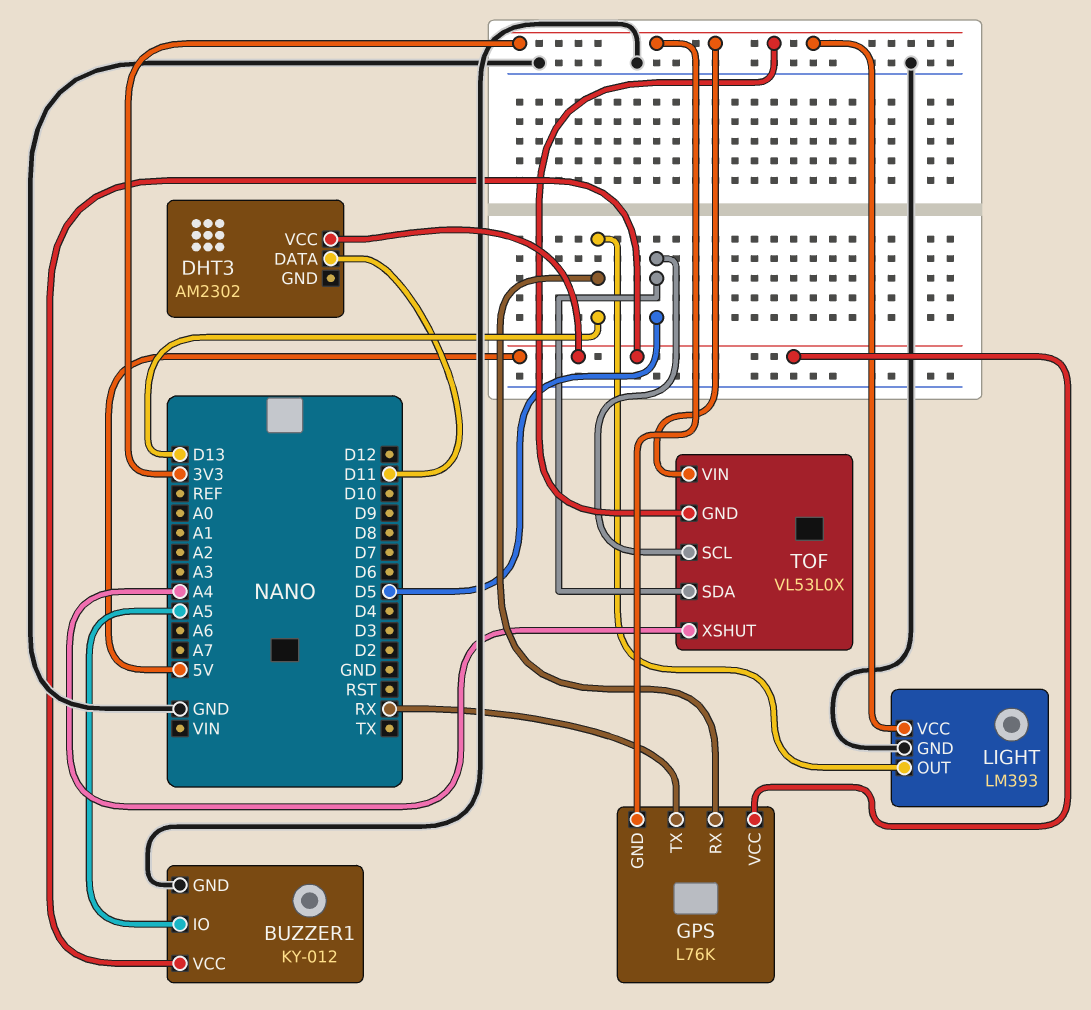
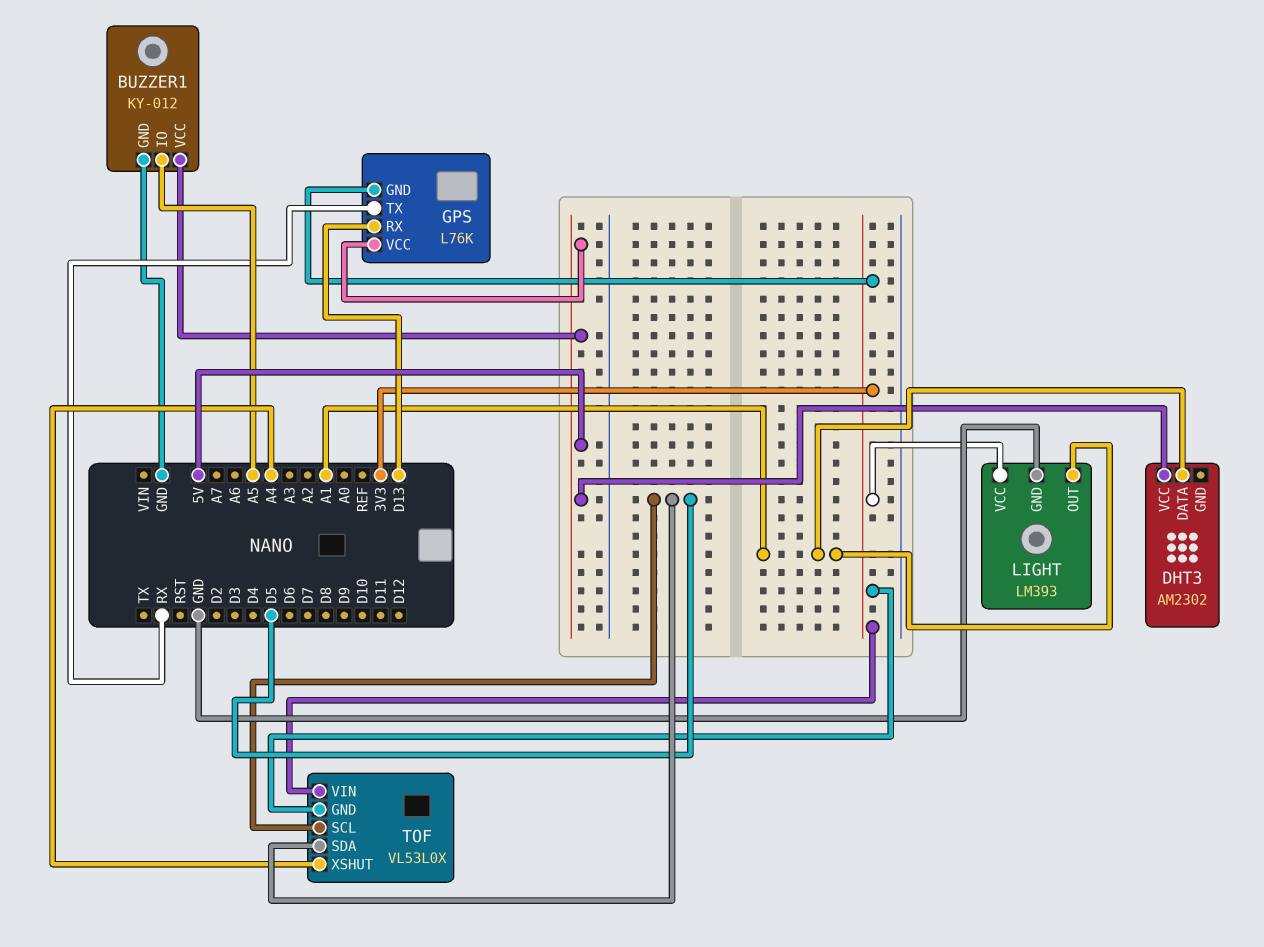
DHT3 pin DATA: D11 -> A1
LIGHT pin OUT: D13 -> A1

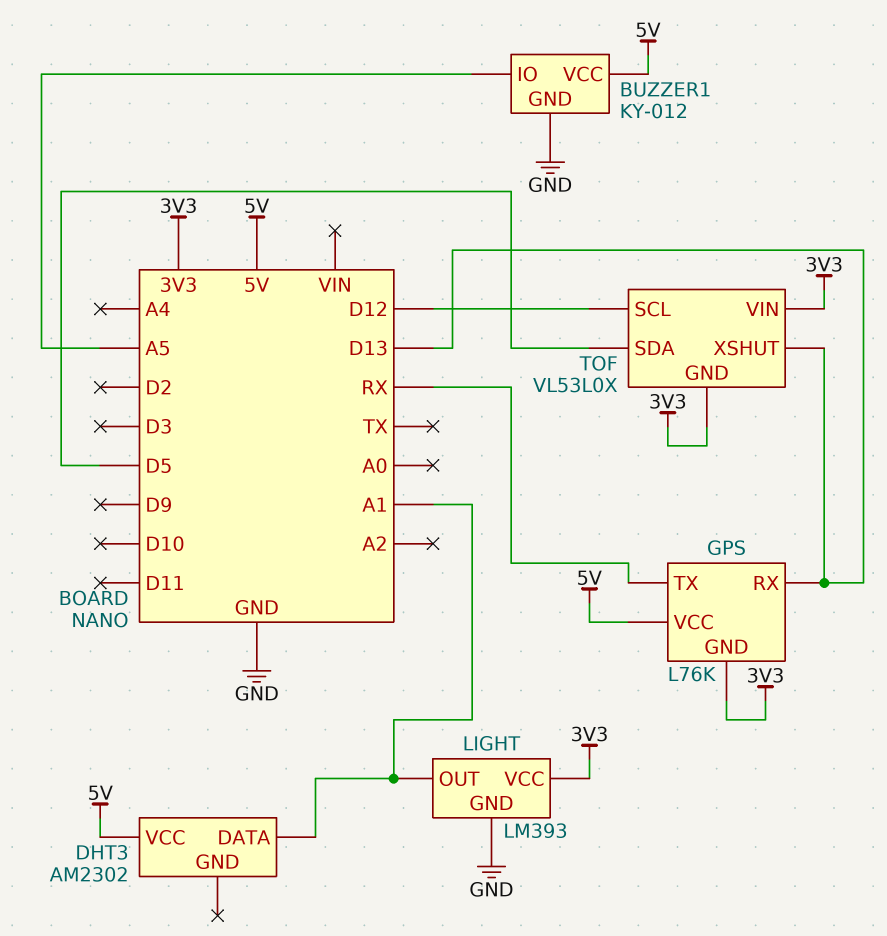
TOF pin SCL: D5 -> D12
TOF pin XSHUT: A4 -> D13

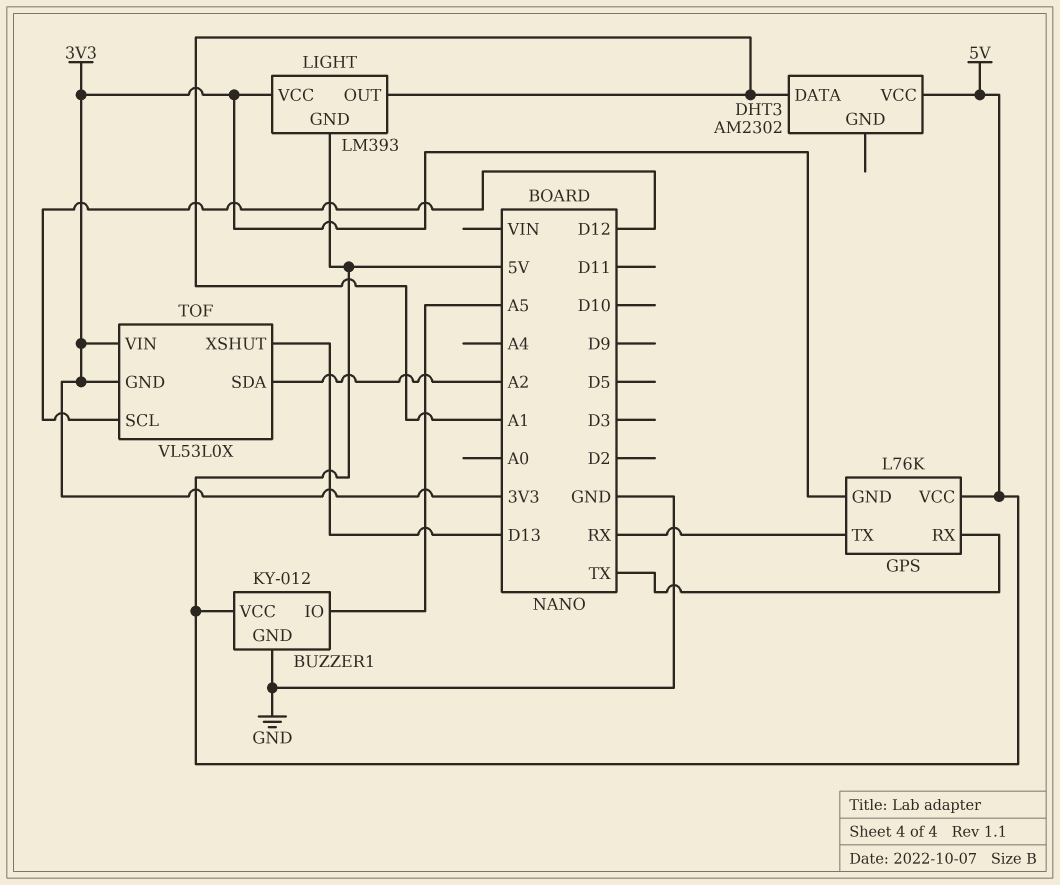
GPS pin RX: D13 -> TX
LIGHT pin GND: GND -> 5V
TOF pin SDA: D5 -> A2

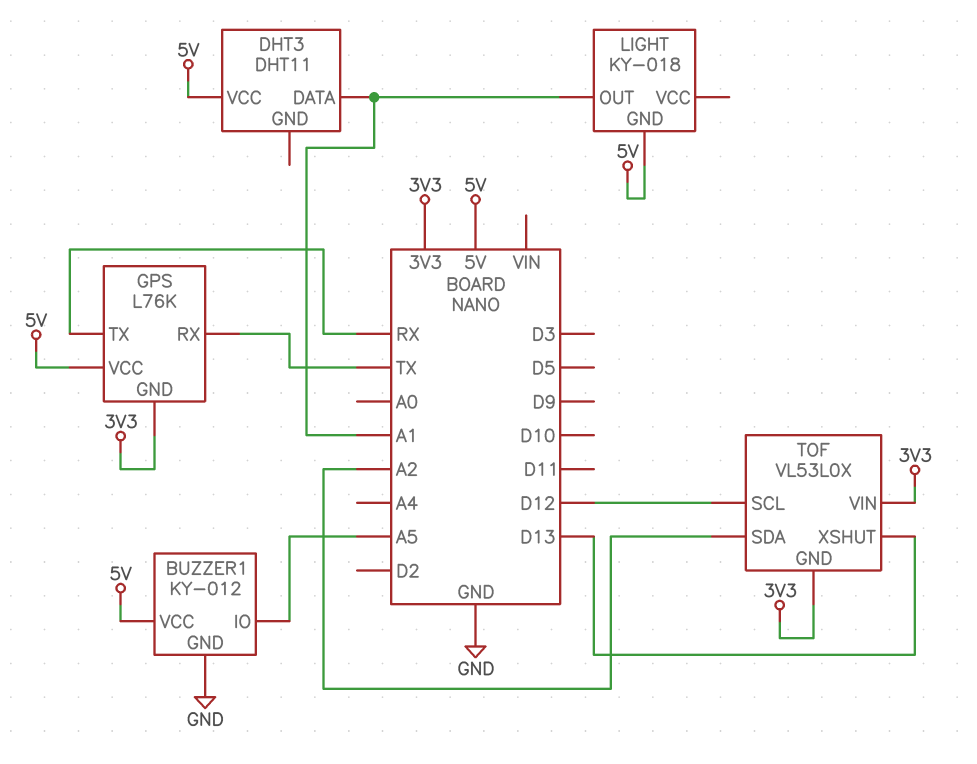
DHT3: AM2302 -> DHT11
LIGHT: LM393 -> KY-018
LIGHT pin VCC: 3V3 -> none

